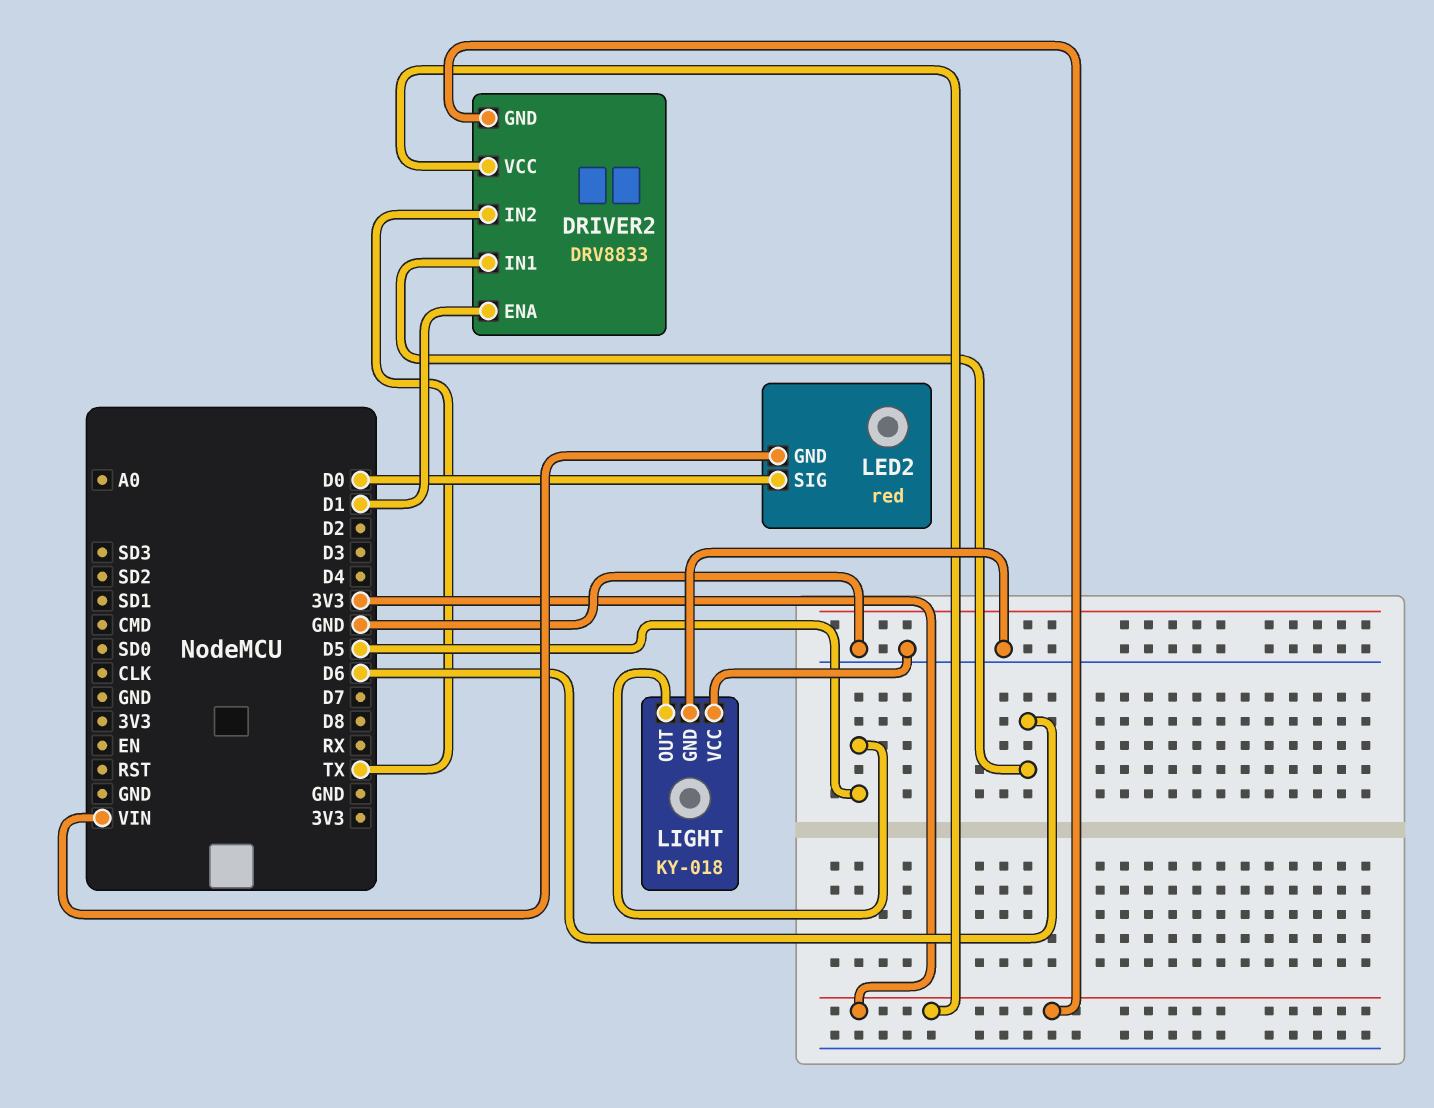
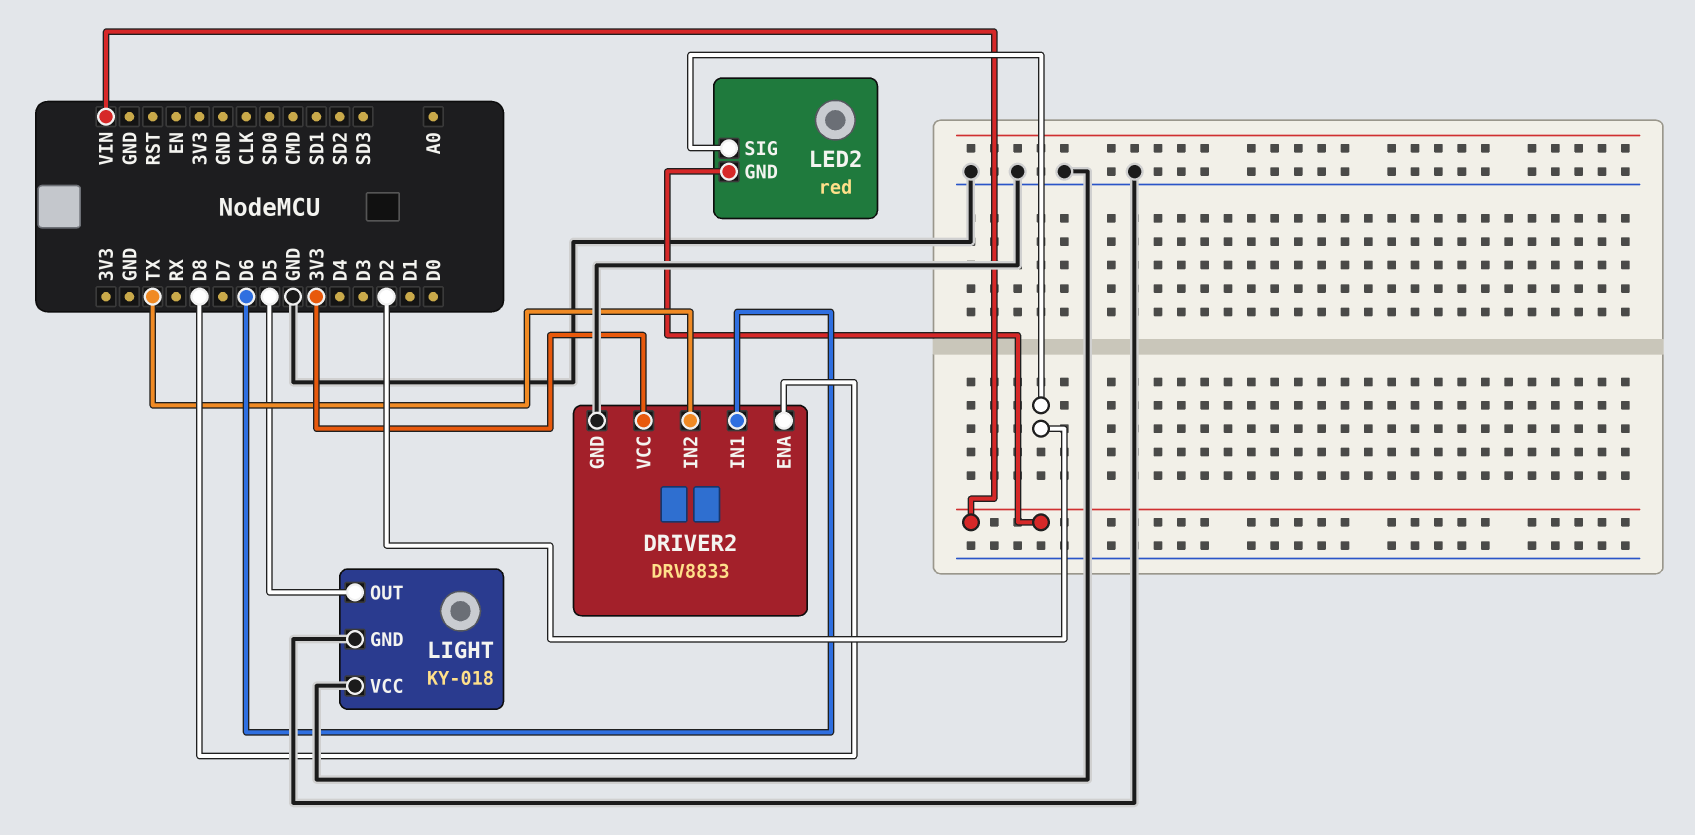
DRIVER2 pin ENA: D1 -> D8
DRIVER2 pin GND: 3V3 -> GND
LED2 pin SIG: D0 -> D2

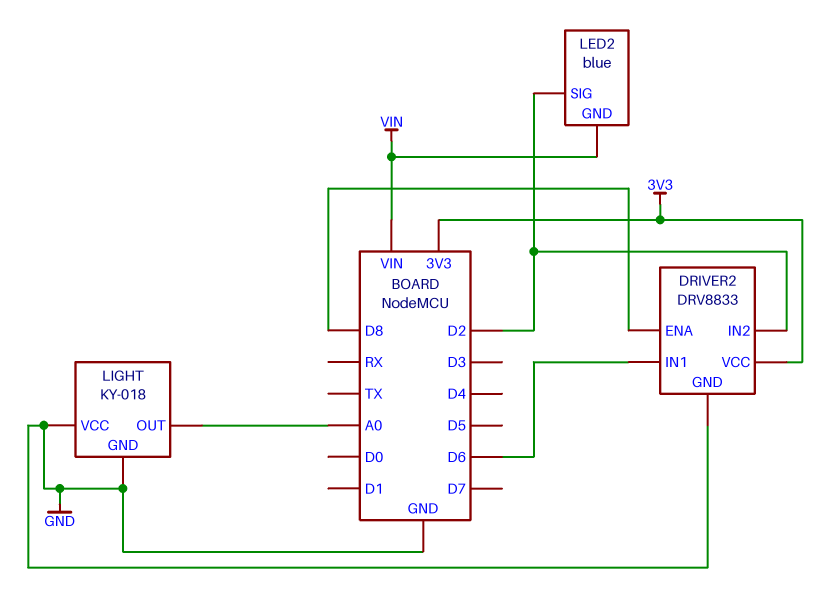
DRIVER2 pin IN2: TX -> D2
LED2: red -> blue
LIGHT pin OUT: D5 -> A0

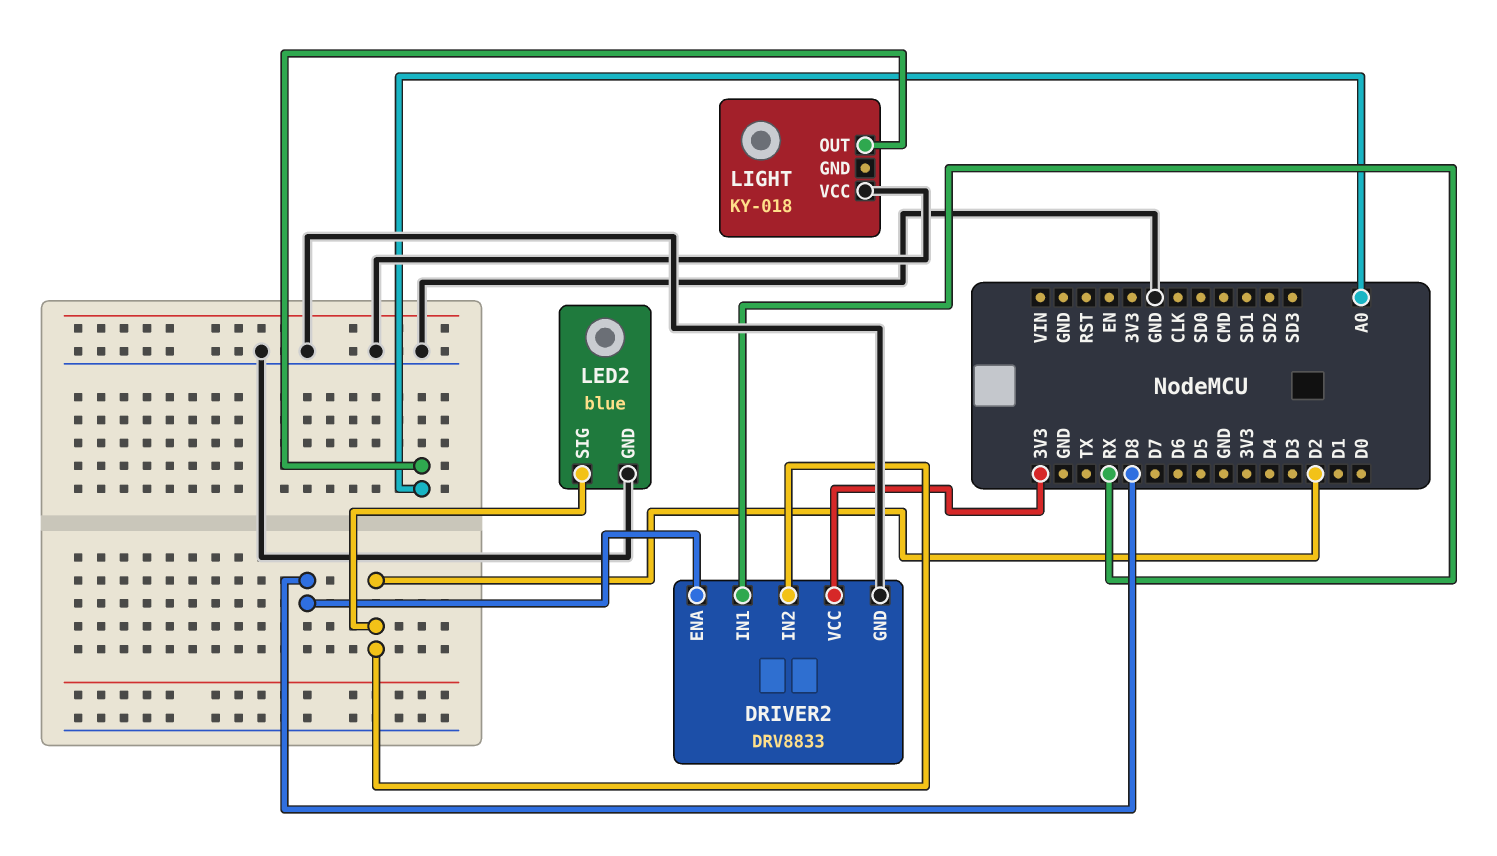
DRIVER2 pin IN1: D6 -> RX
LED2 pin GND: VIN -> GND
LIGHT pin GND: GND -> none

